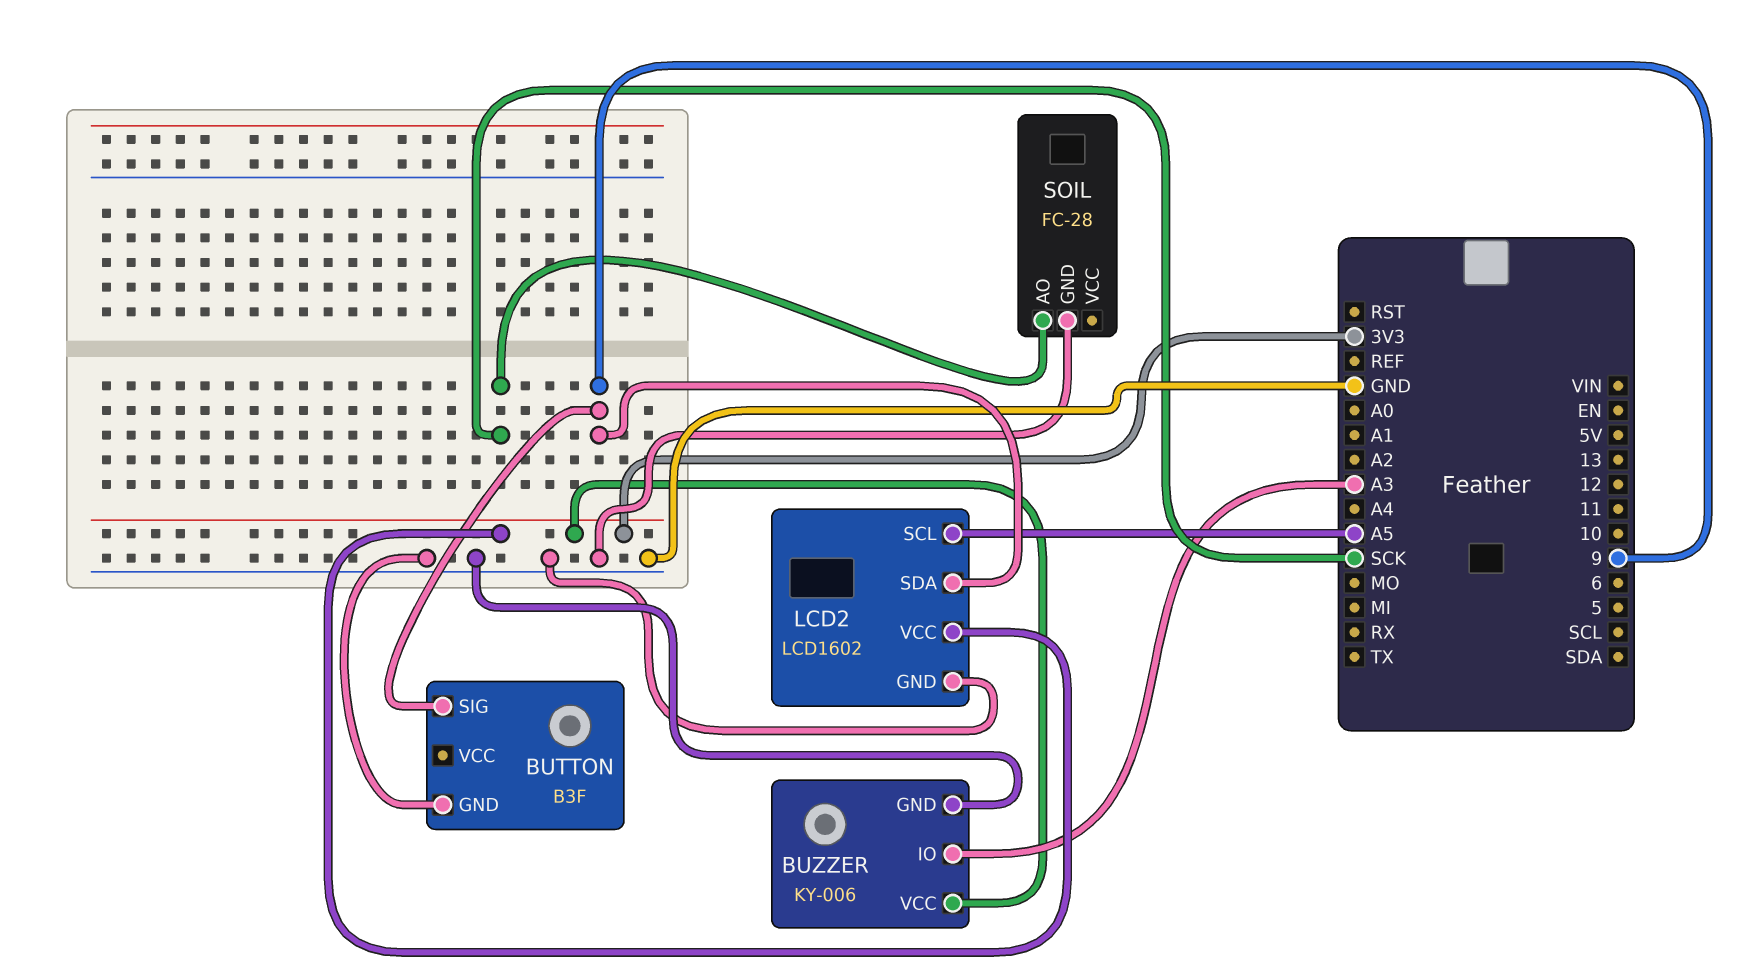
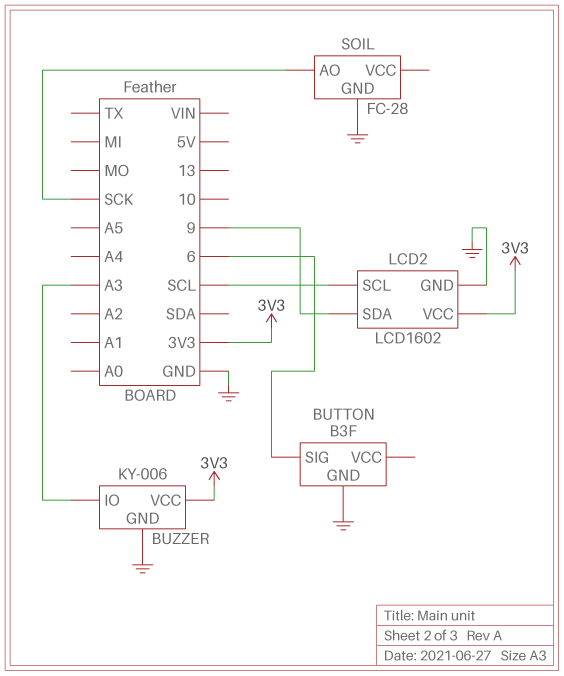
BUTTON pin SIG: 9 -> 6
LCD2 pin SCL: A5 -> SCL

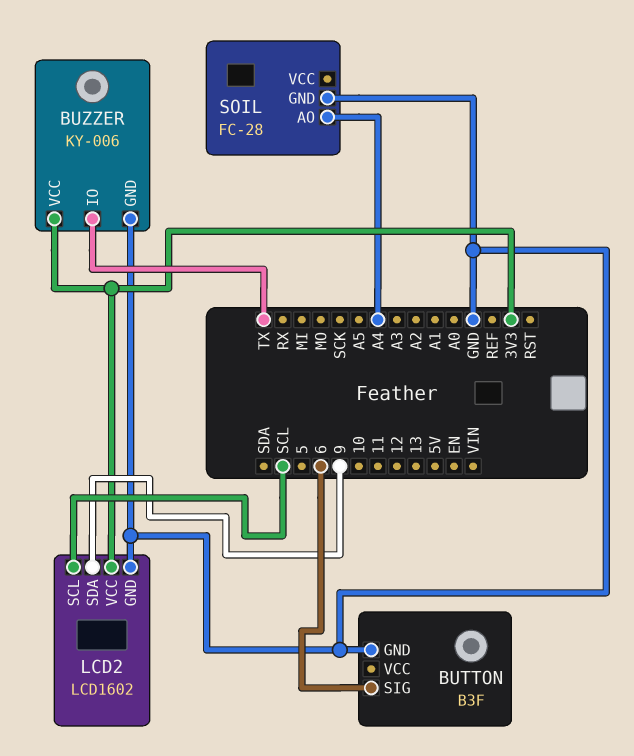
BUZZER pin IO: A3 -> TX
SOIL pin AO: SCK -> A4

